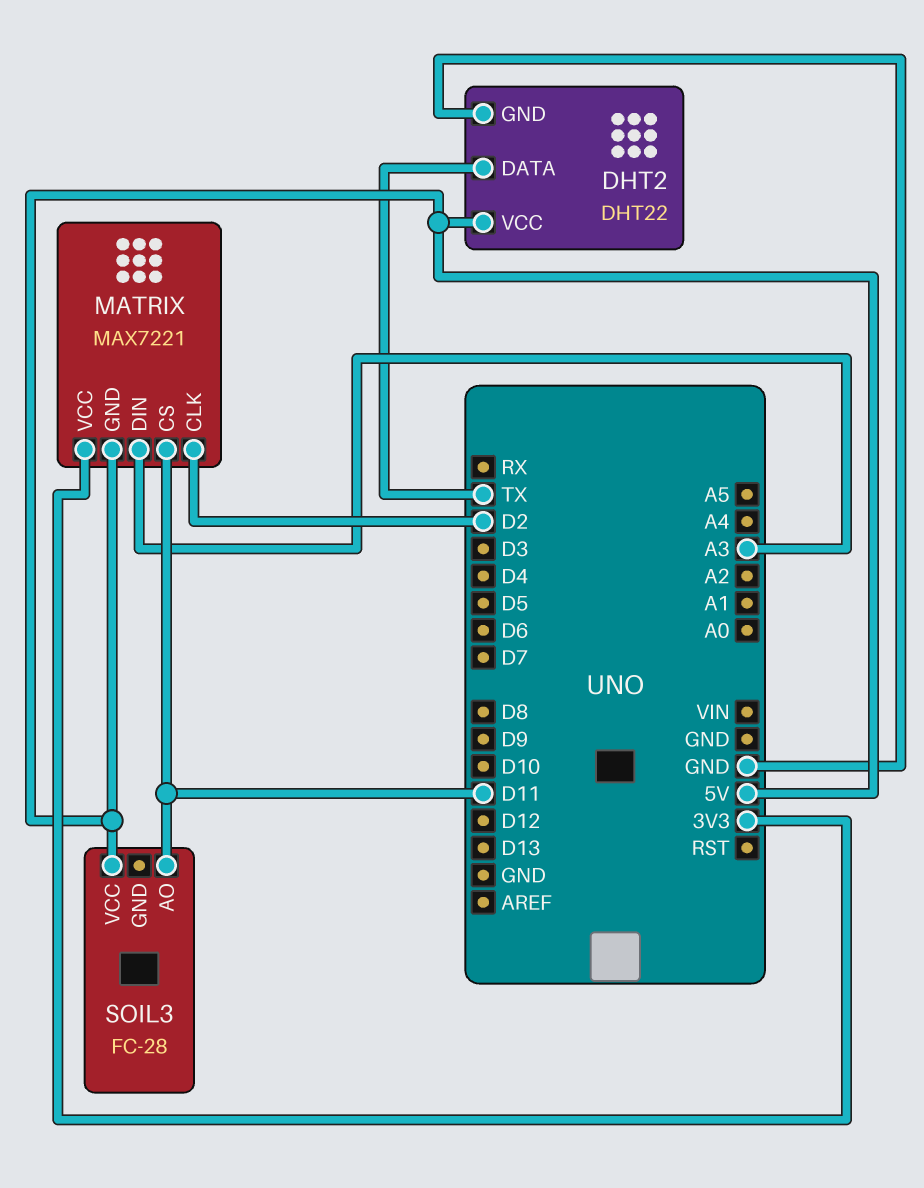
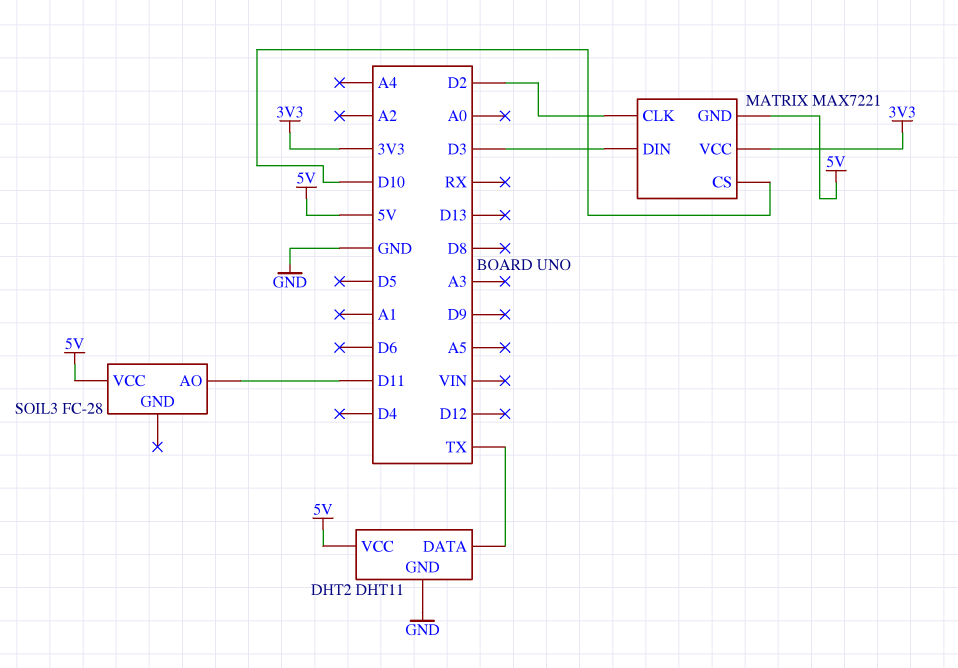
DHT2: DHT22 -> DHT11
MATRIX pin CS: D11 -> D10
MATRIX pin DIN: A3 -> D3

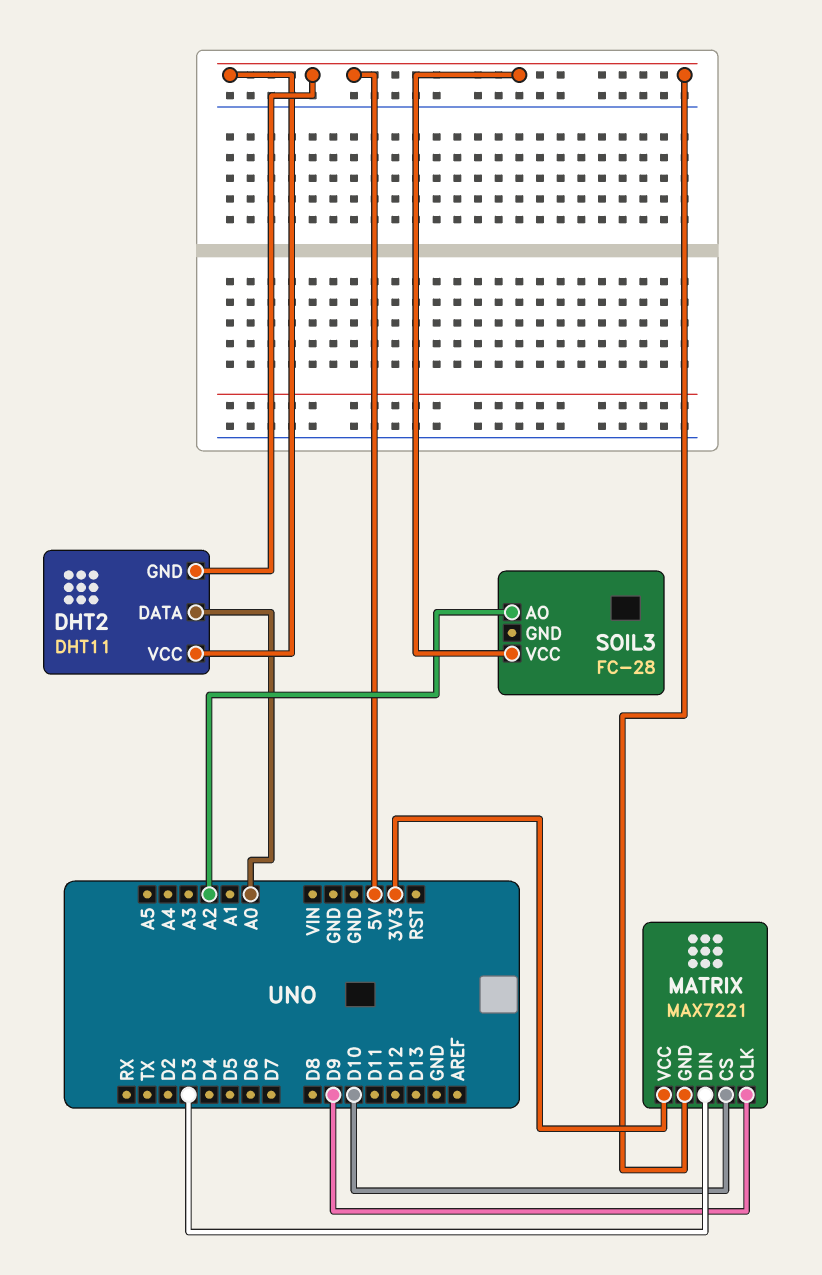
DHT2 pin DATA: TX -> A0
DHT2 pin GND: GND -> 5V
MATRIX pin CLK: D2 -> D9
SOIL3 pin AO: D11 -> A2

